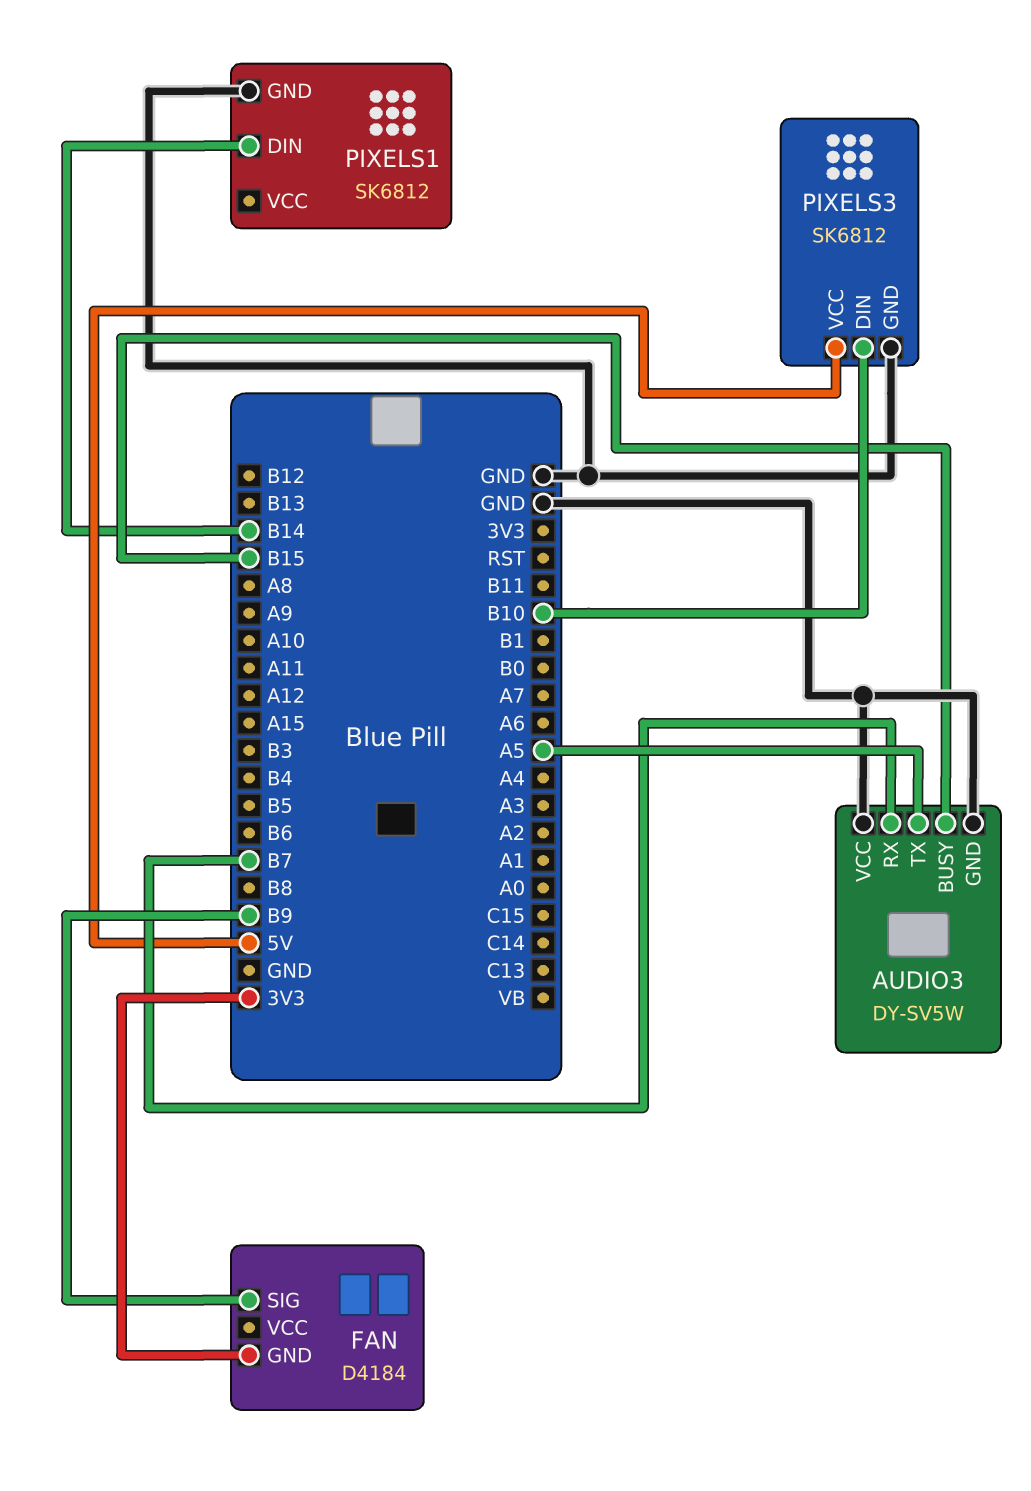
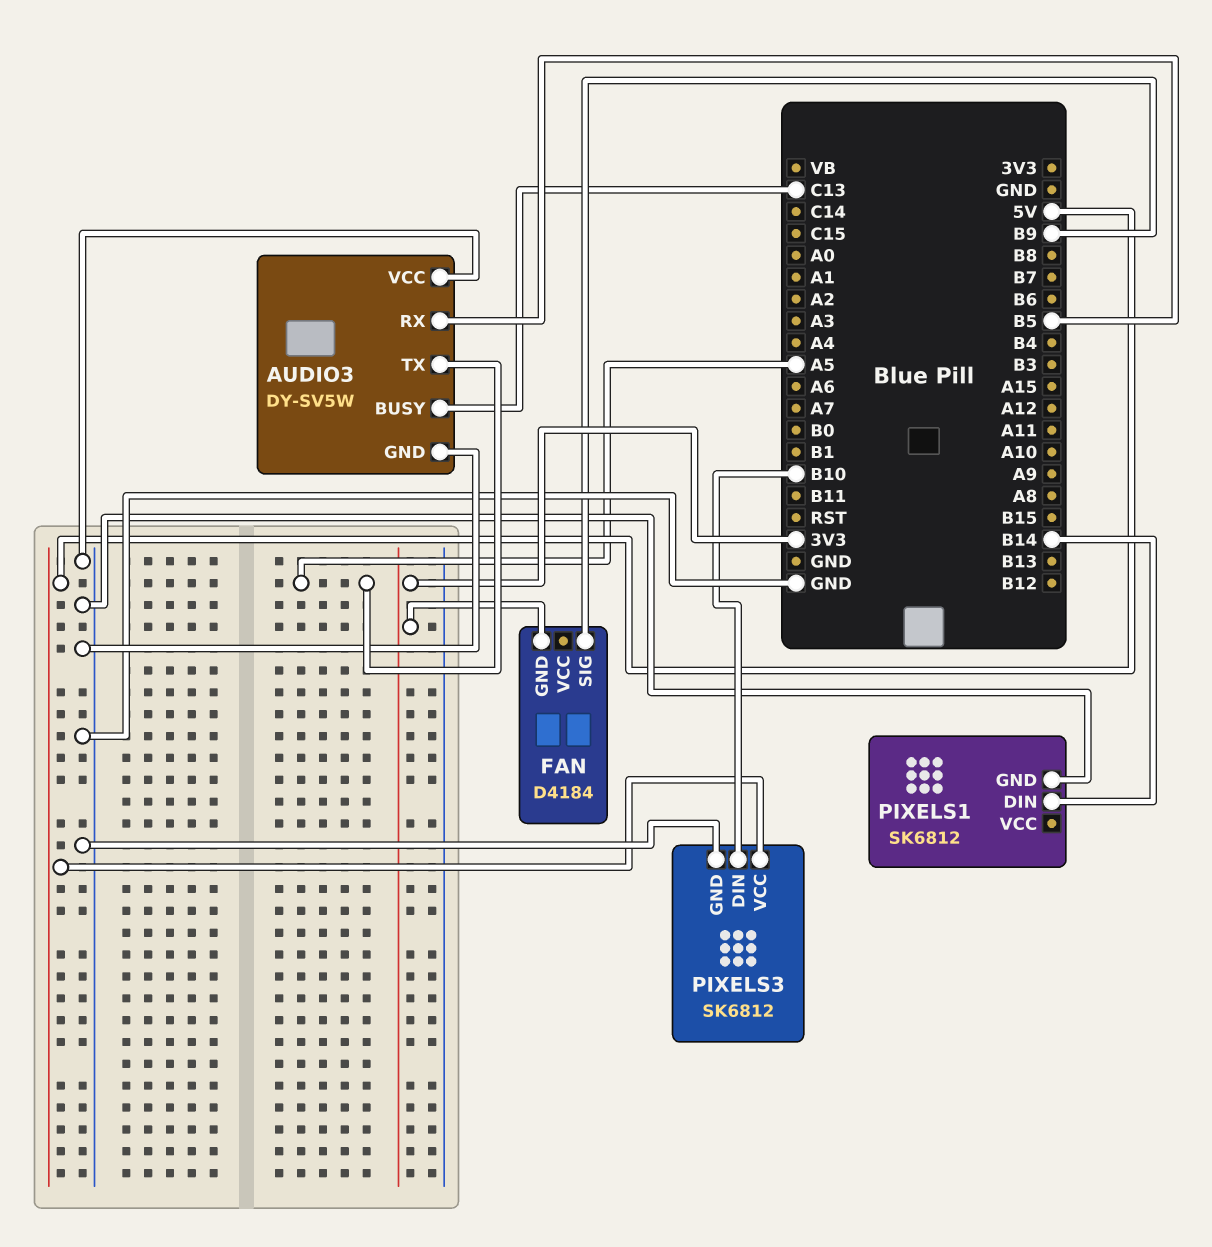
AUDIO3 pin BUSY: B15 -> C13
AUDIO3 pin RX: B7 -> B5

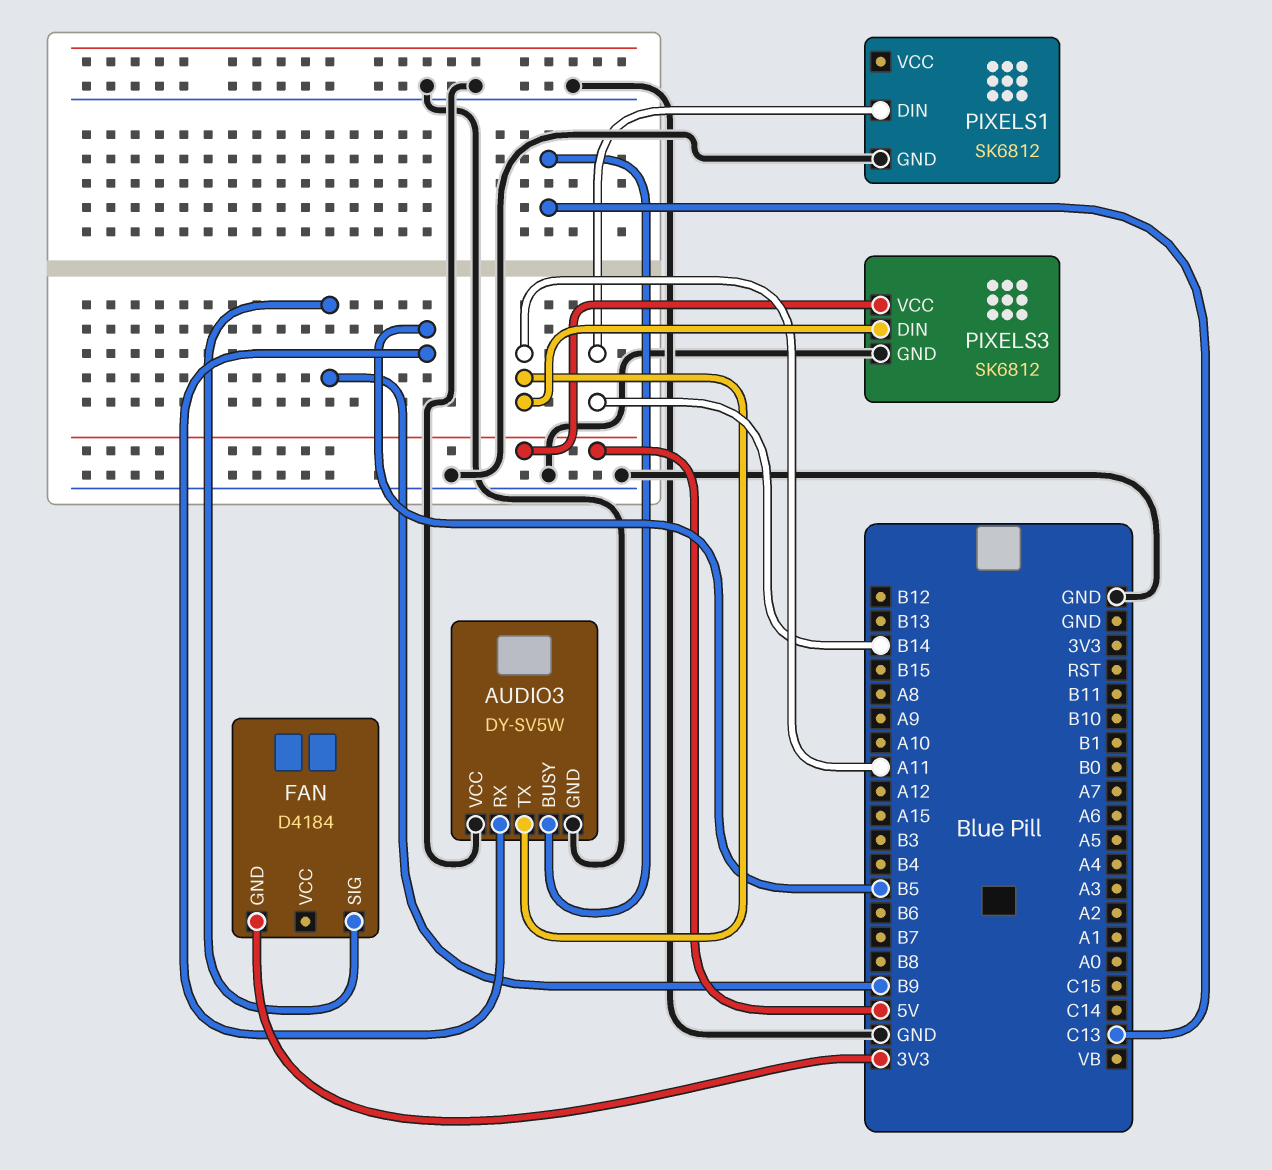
AUDIO3 pin TX: A5 -> A11
PIXELS3 pin DIN: B10 -> A11

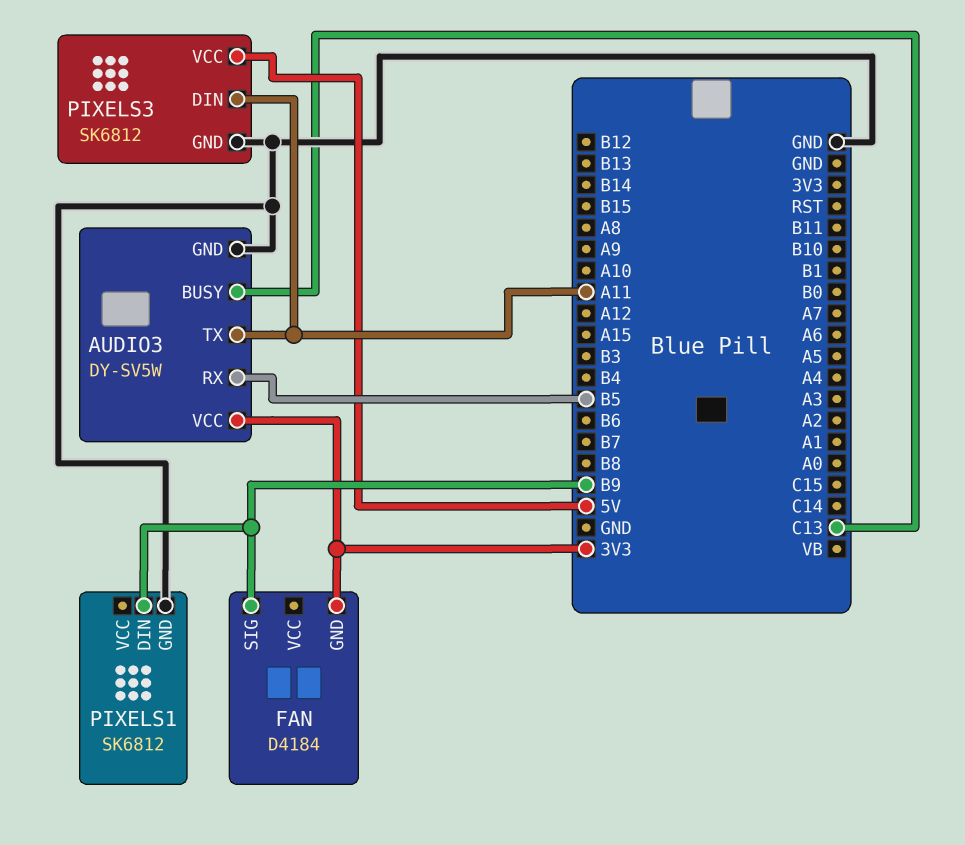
AUDIO3 pin VCC: GND -> 3V3
PIXELS1 pin DIN: B14 -> B9

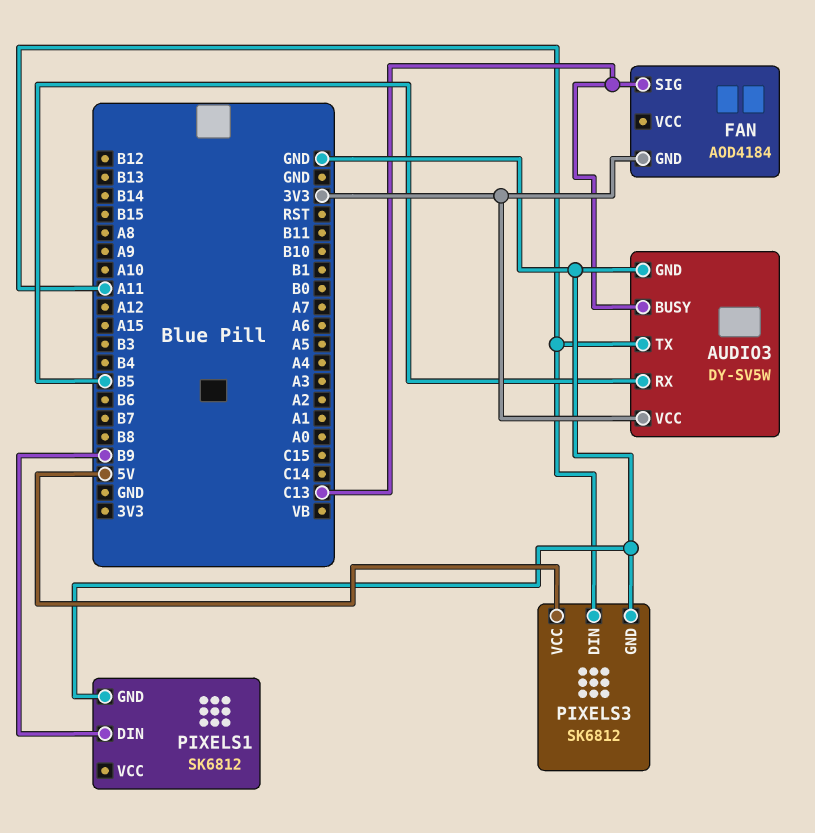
FAN: D4184 -> AOD4184
FAN pin SIG: B9 -> C13

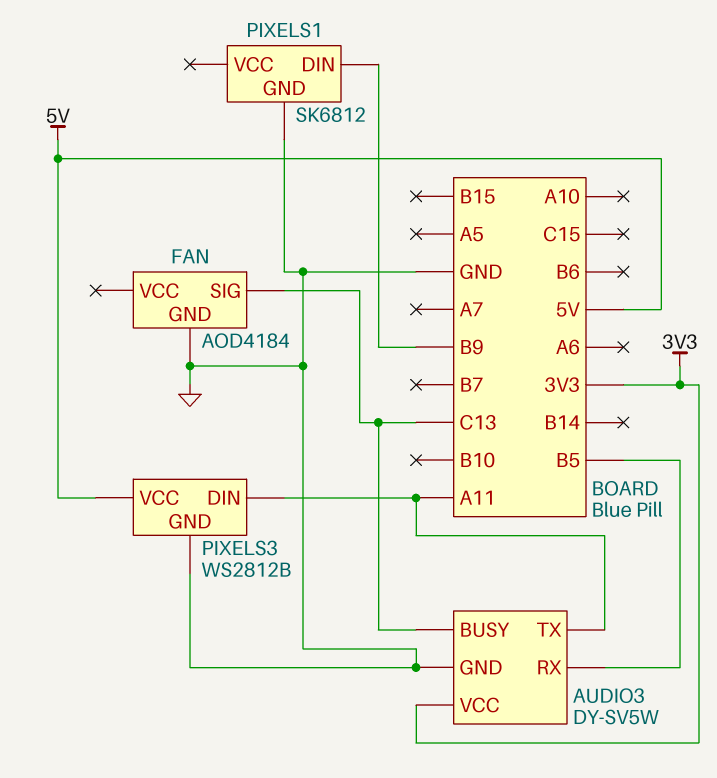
FAN pin GND: 3V3 -> GND
PIXELS3: SK6812 -> WS2812B

